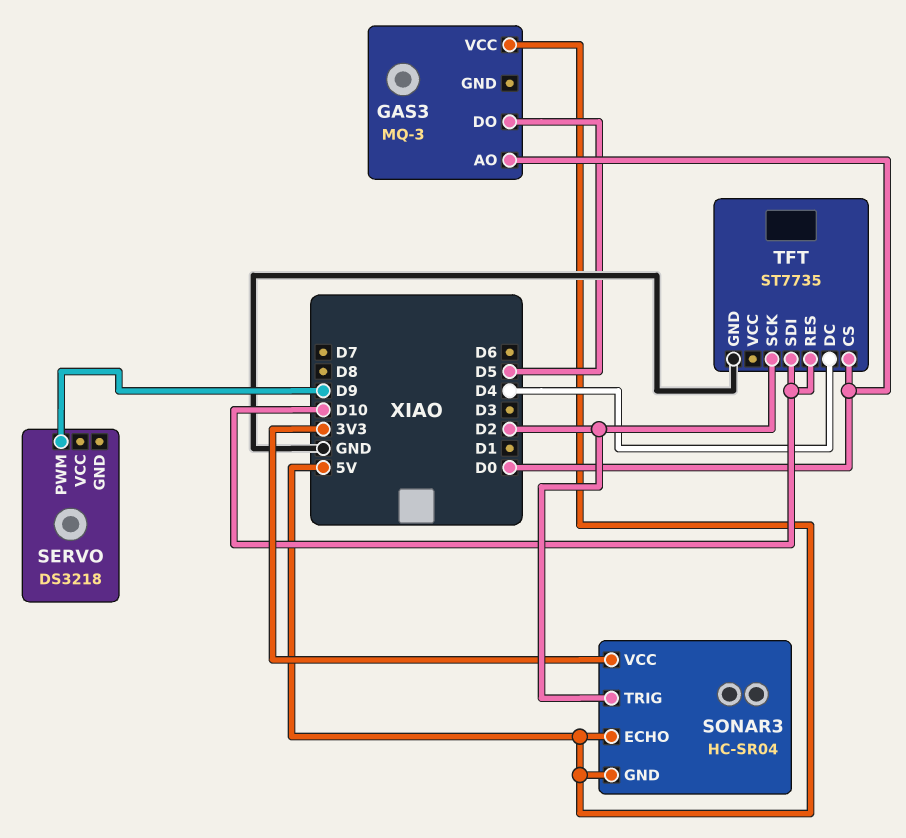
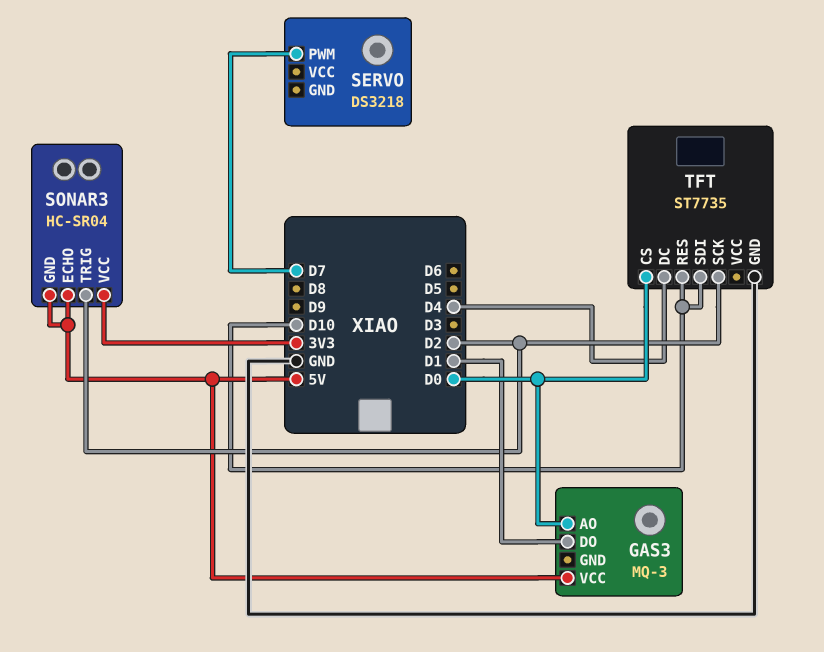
GAS3 pin DO: D5 -> D1
SERVO pin PWM: D9 -> D7

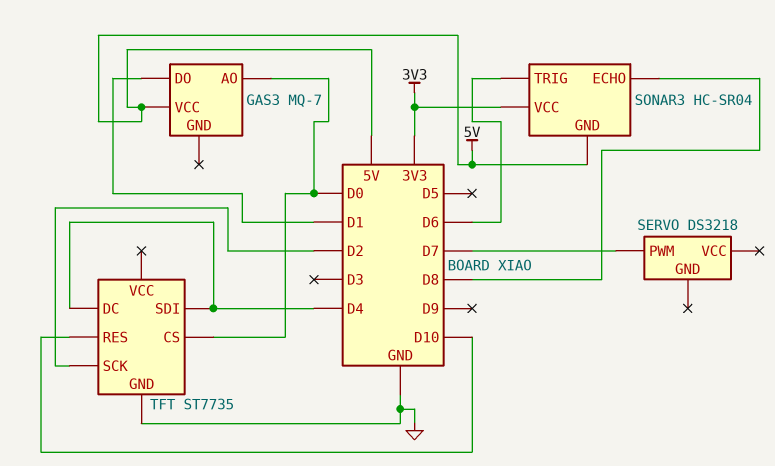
GAS3: MQ-3 -> MQ-7
SONAR3 pin ECHO: 5V -> D8
SONAR3 pin TRIG: D2 -> D6
TFT pin SDI: D10 -> D4

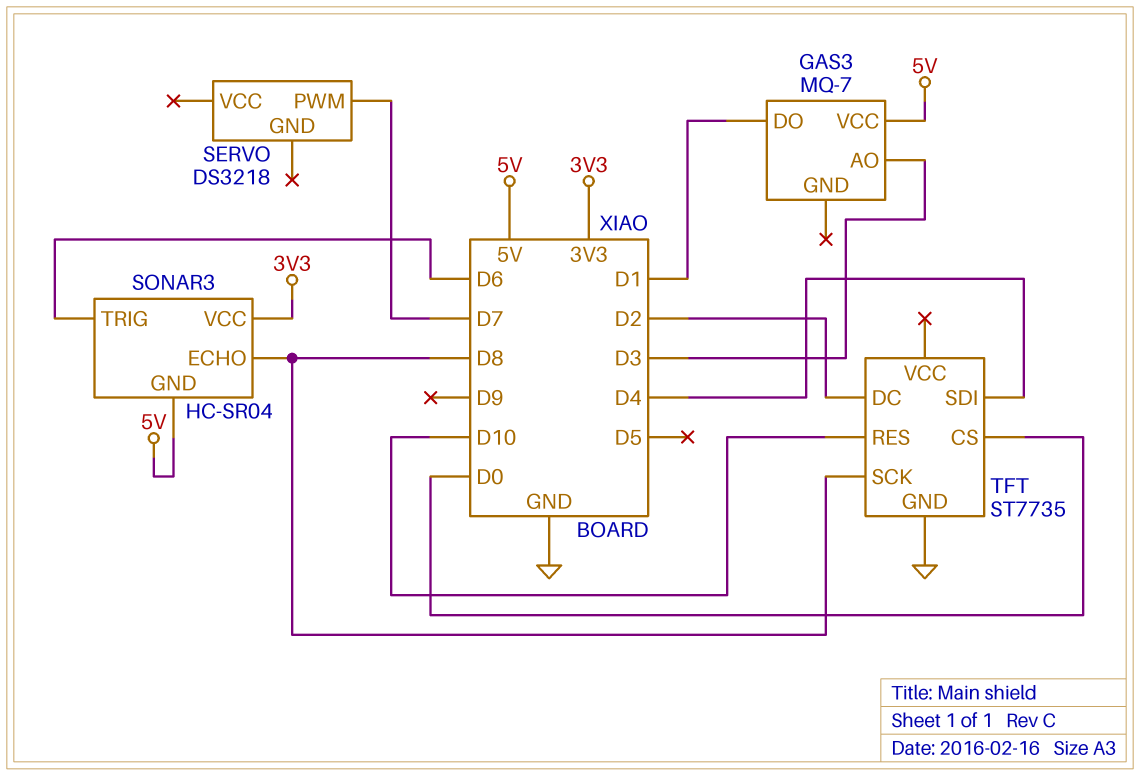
GAS3 pin AO: D0 -> D3
TFT pin DC: D4 -> D2
TFT pin SCK: D2 -> D8

